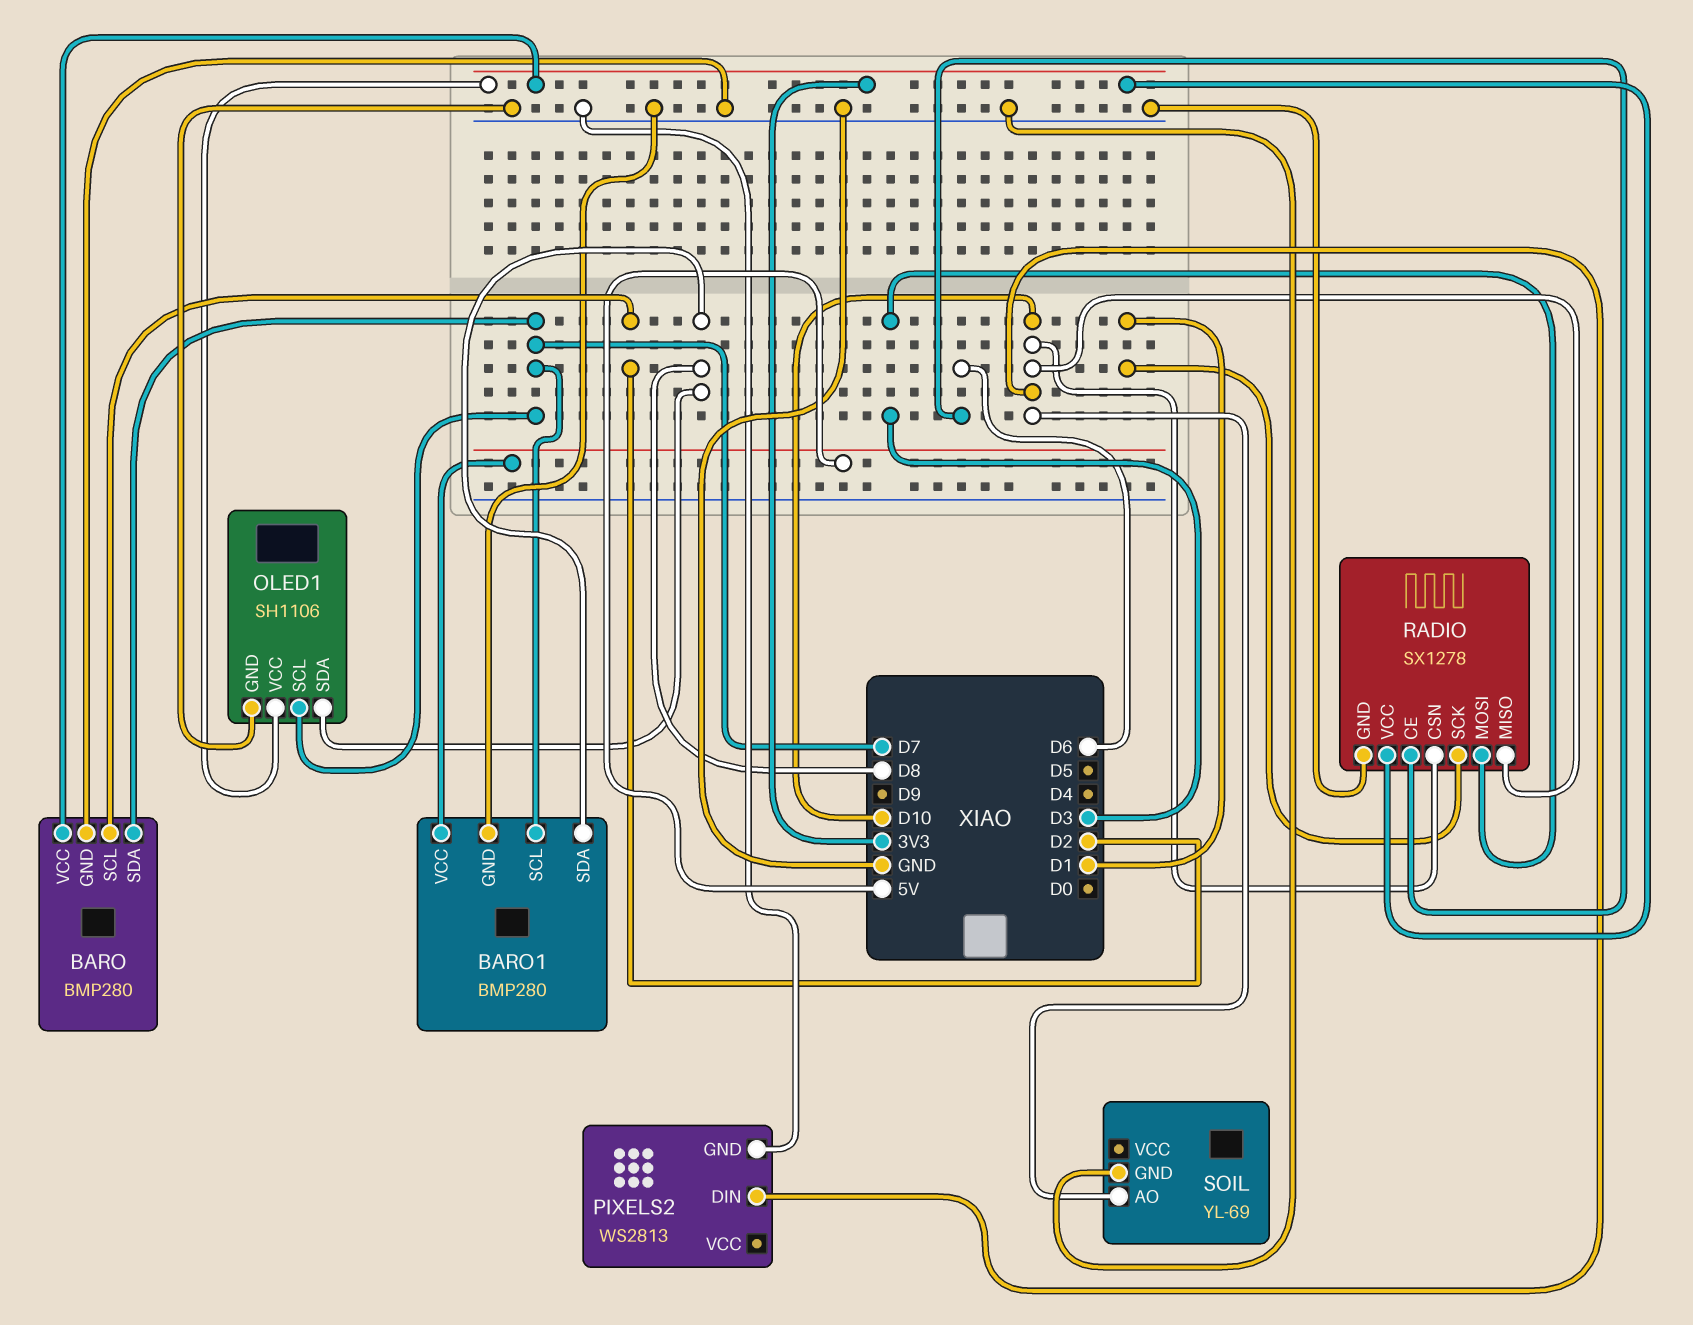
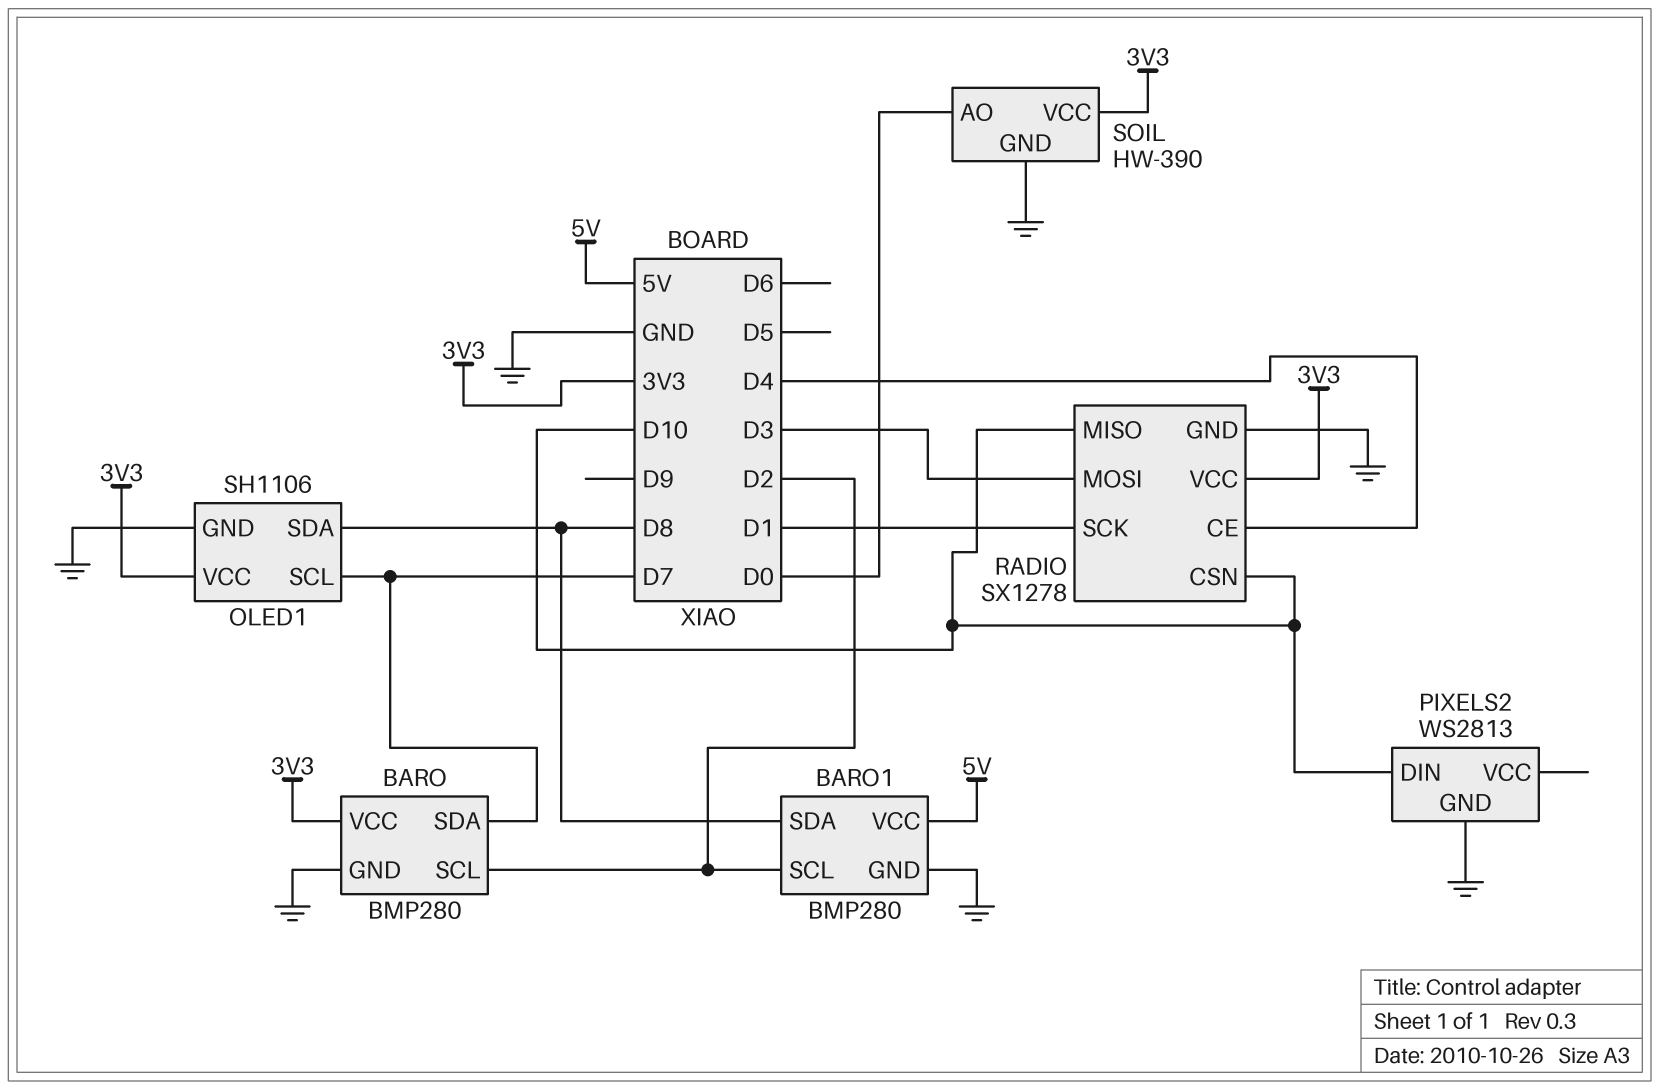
BARO1 pin SCL: D7 -> D2
RADIO pin CE: D6 -> D4
SOIL: YL-69 -> HW-390
SOIL pin AO: D10 -> D0
SOIL pin VCC: none -> 3V3

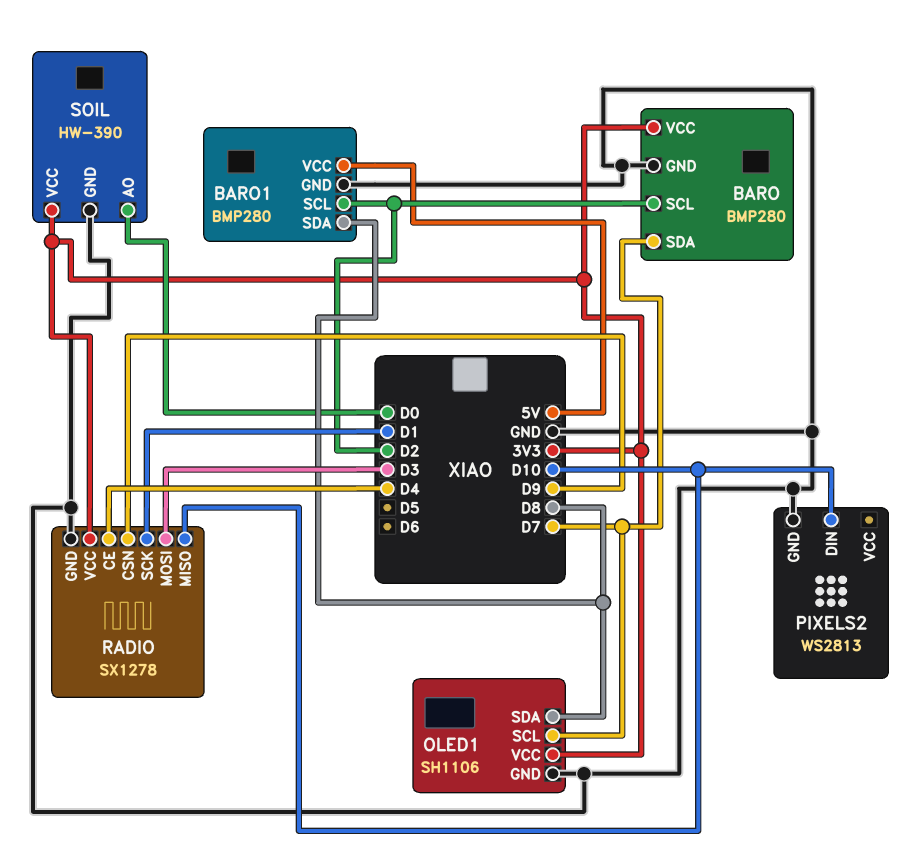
RADIO pin CSN: D10 -> D9

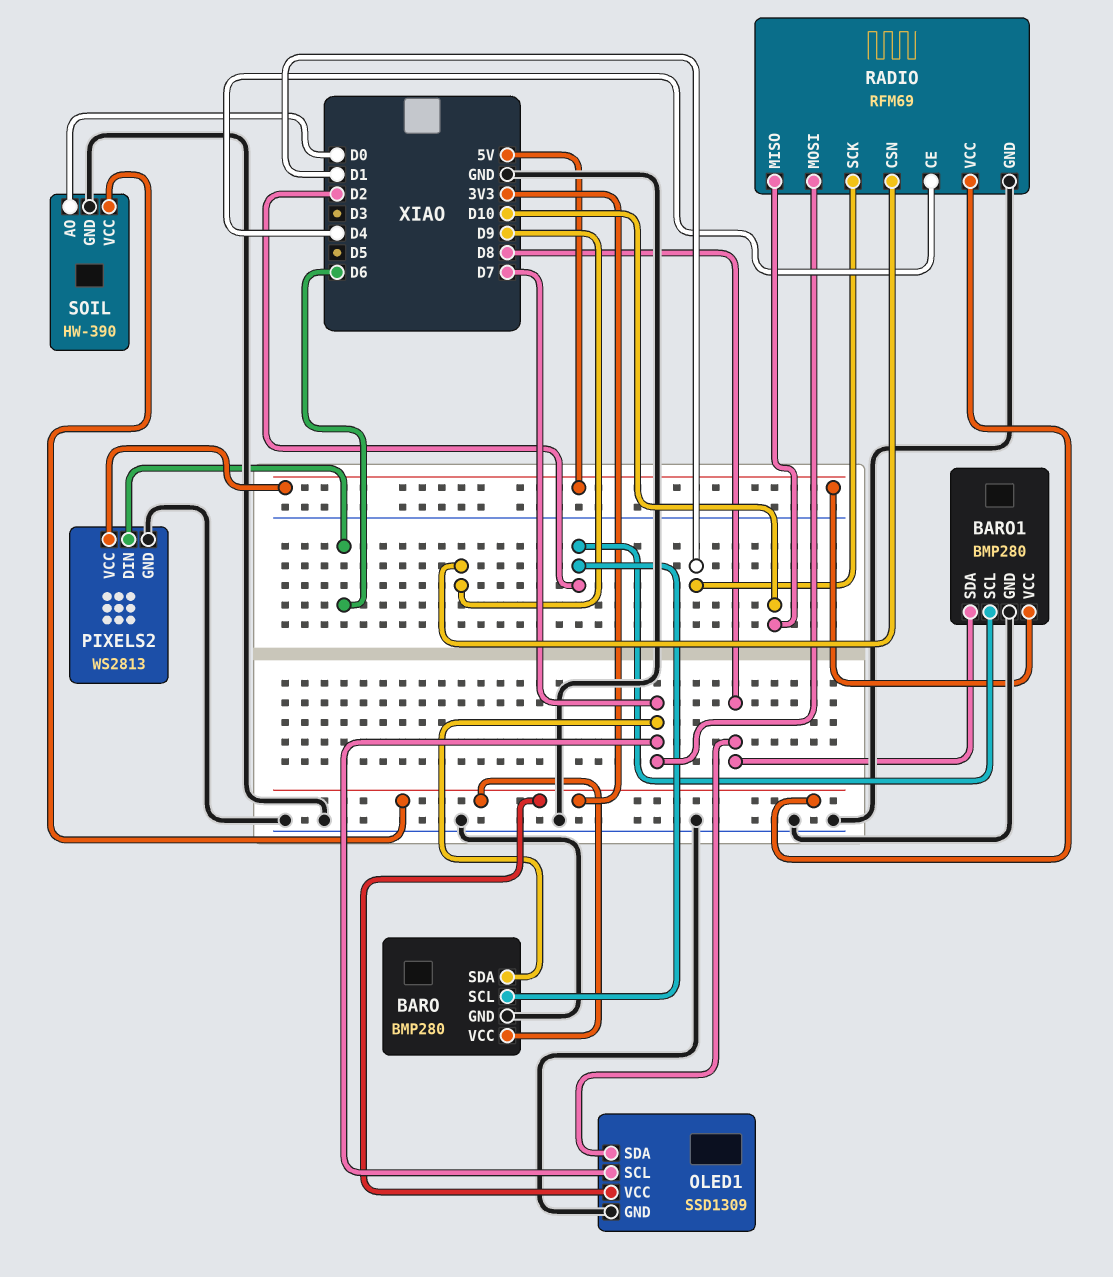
OLED1: SH1106 -> SSD1309
PIXELS2 pin DIN: D10 -> D6
PIXELS2 pin VCC: none -> 5V
RADIO: SX1278 -> RFM69
RADIO pin MOSI: D3 -> D7

